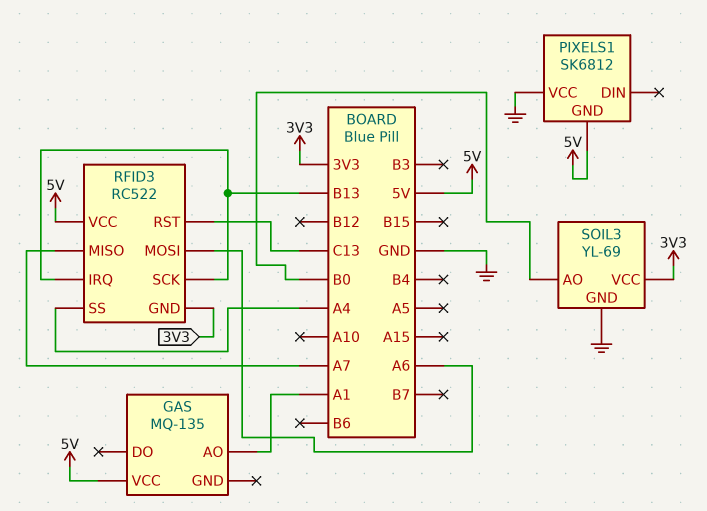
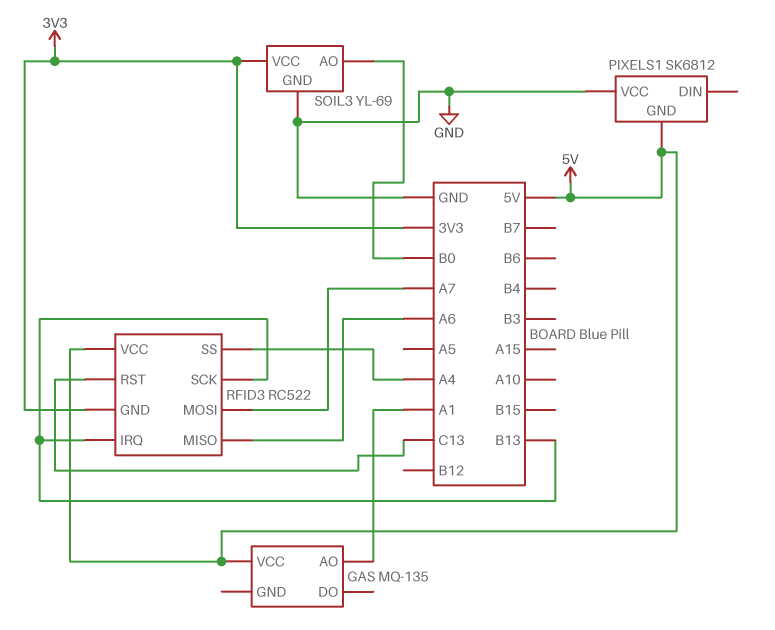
RFID3 pin MISO: A7 -> A6
RFID3 pin MOSI: A6 -> A7

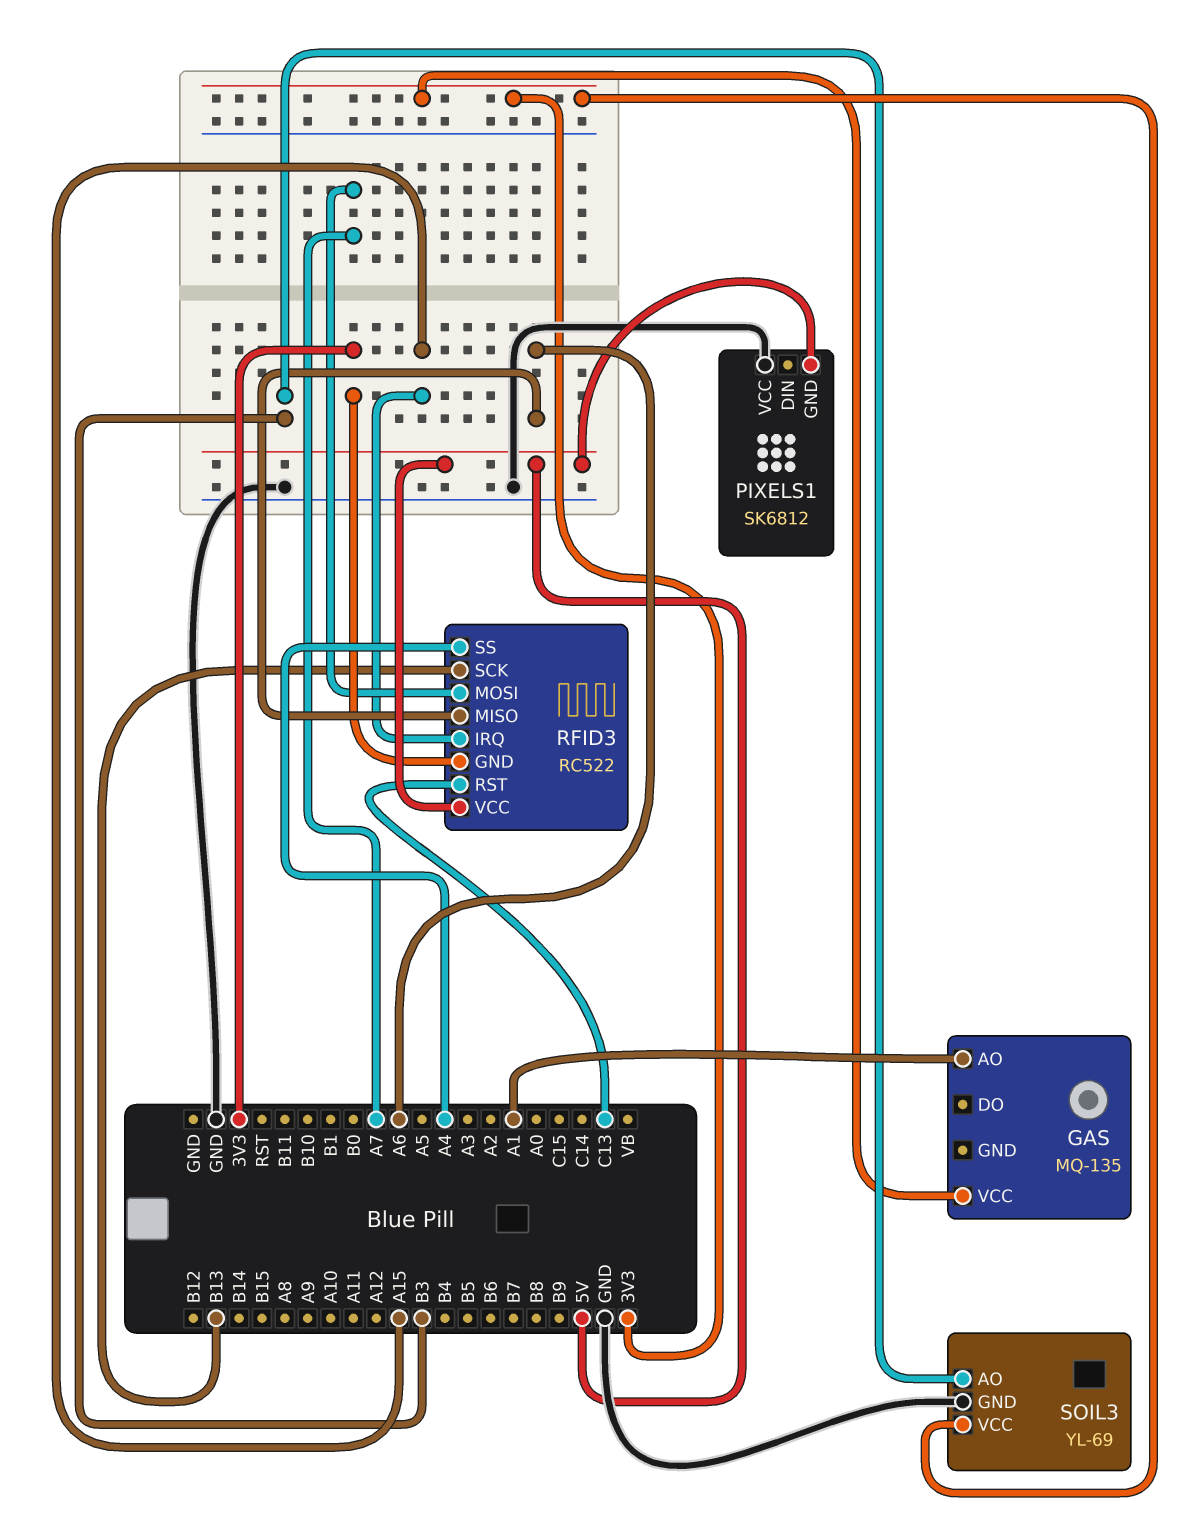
GAS pin VCC: 5V -> 3V3
RFID3 pin IRQ: B13 -> A15
SOIL3 pin AO: B0 -> B3

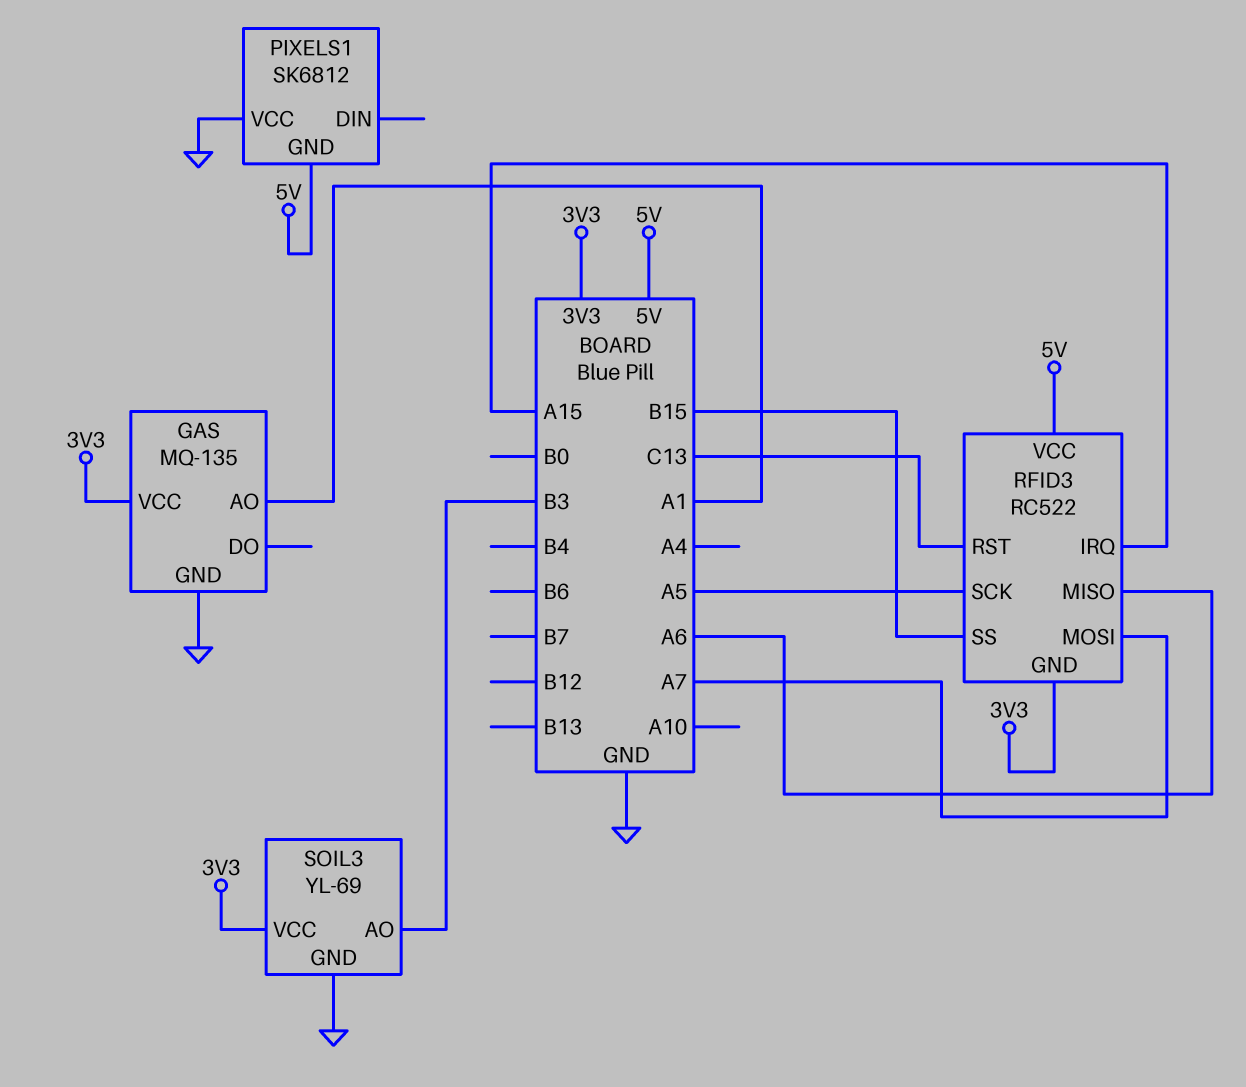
GAS pin GND: none -> GND
RFID3 pin SCK: B13 -> A5
RFID3 pin SS: A4 -> B15

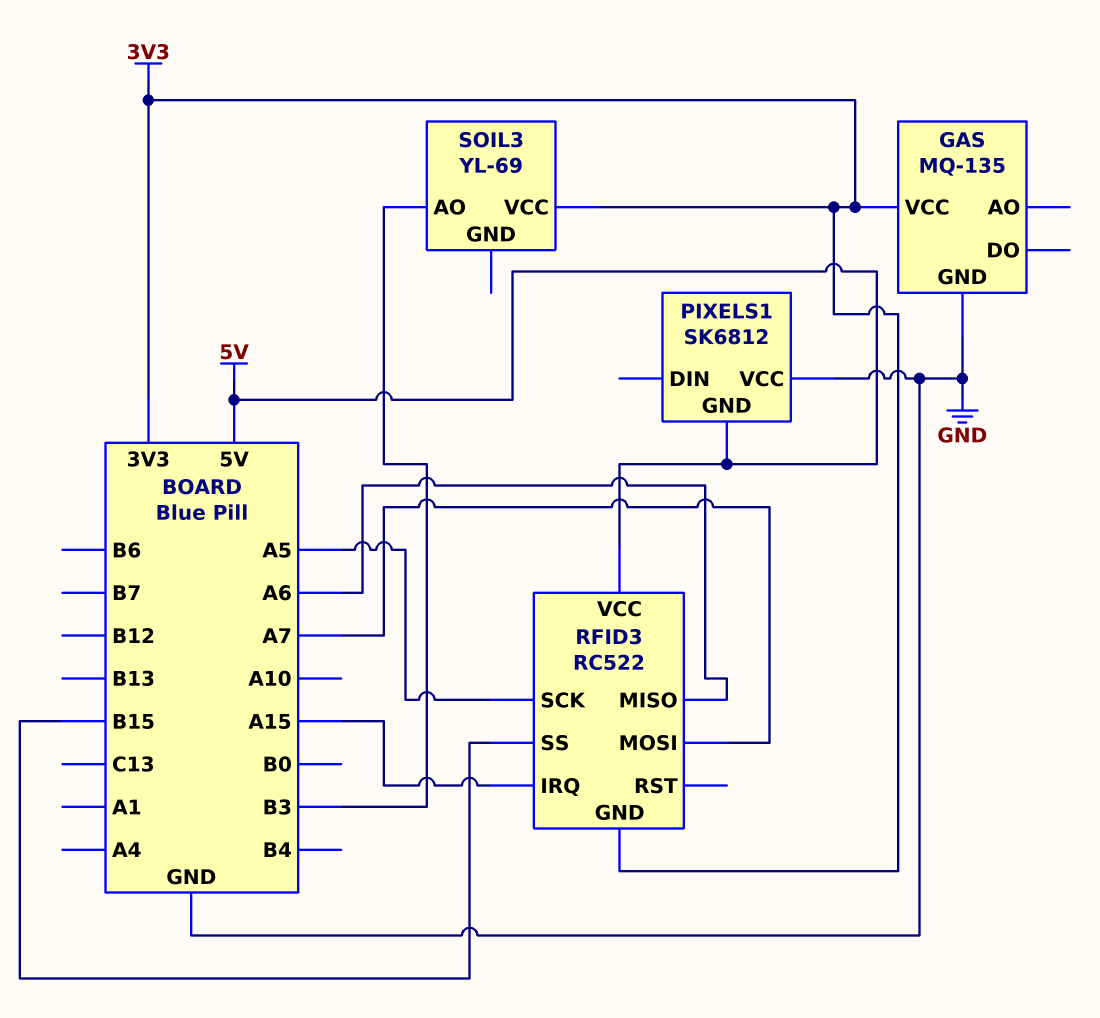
GAS pin AO: A1 -> none
RFID3 pin RST: C13 -> none
SOIL3 pin GND: GND -> none

